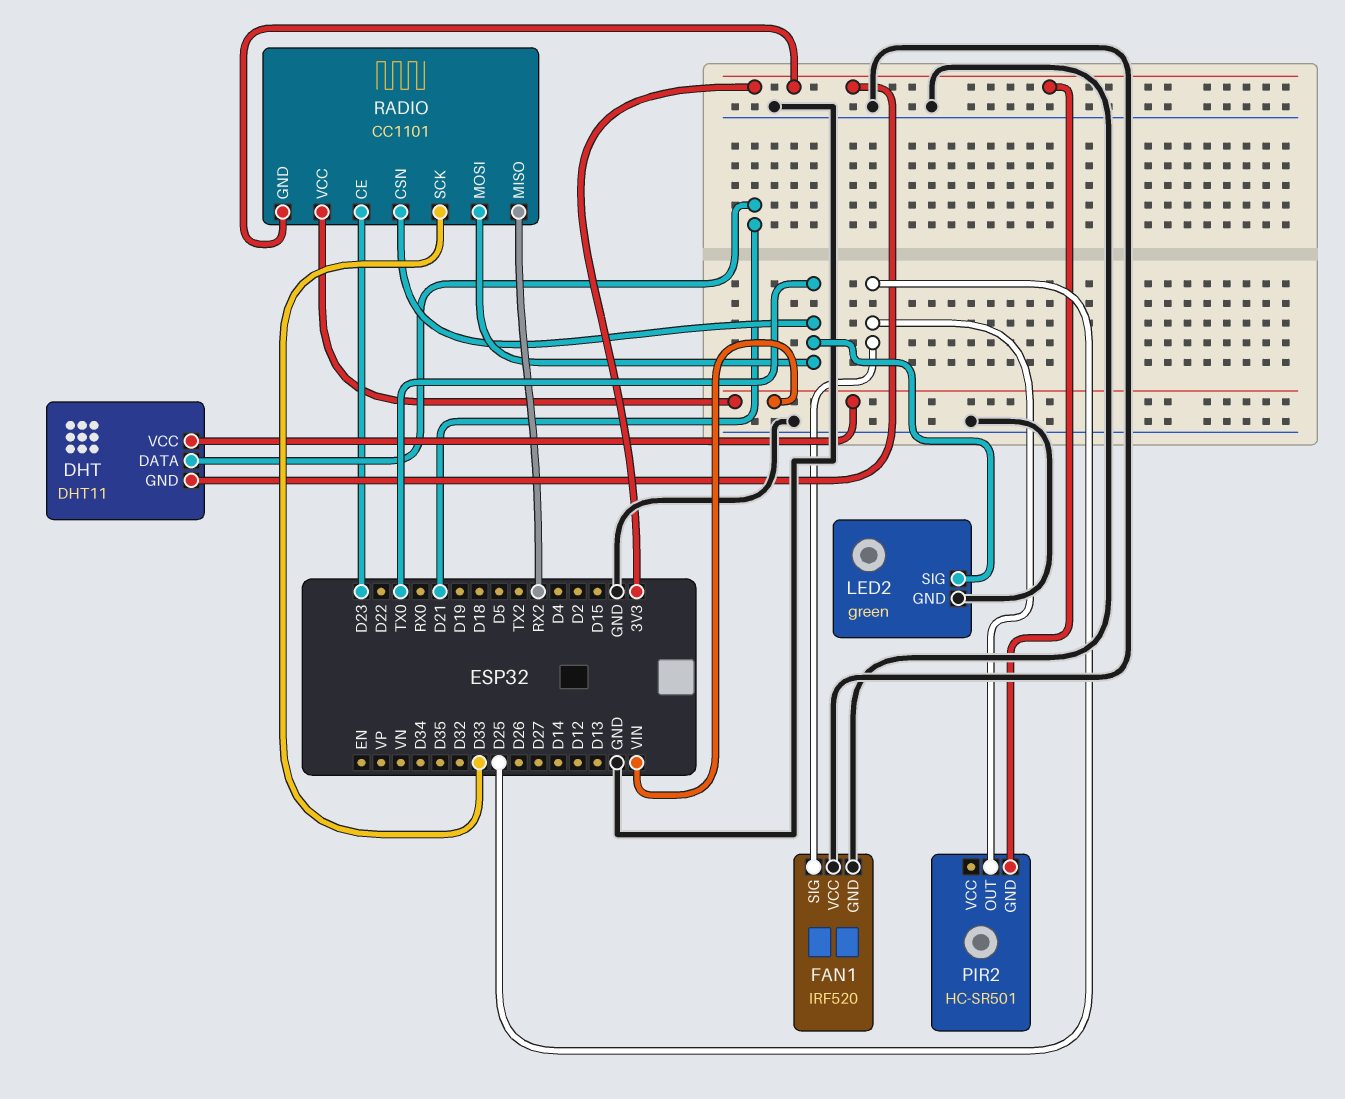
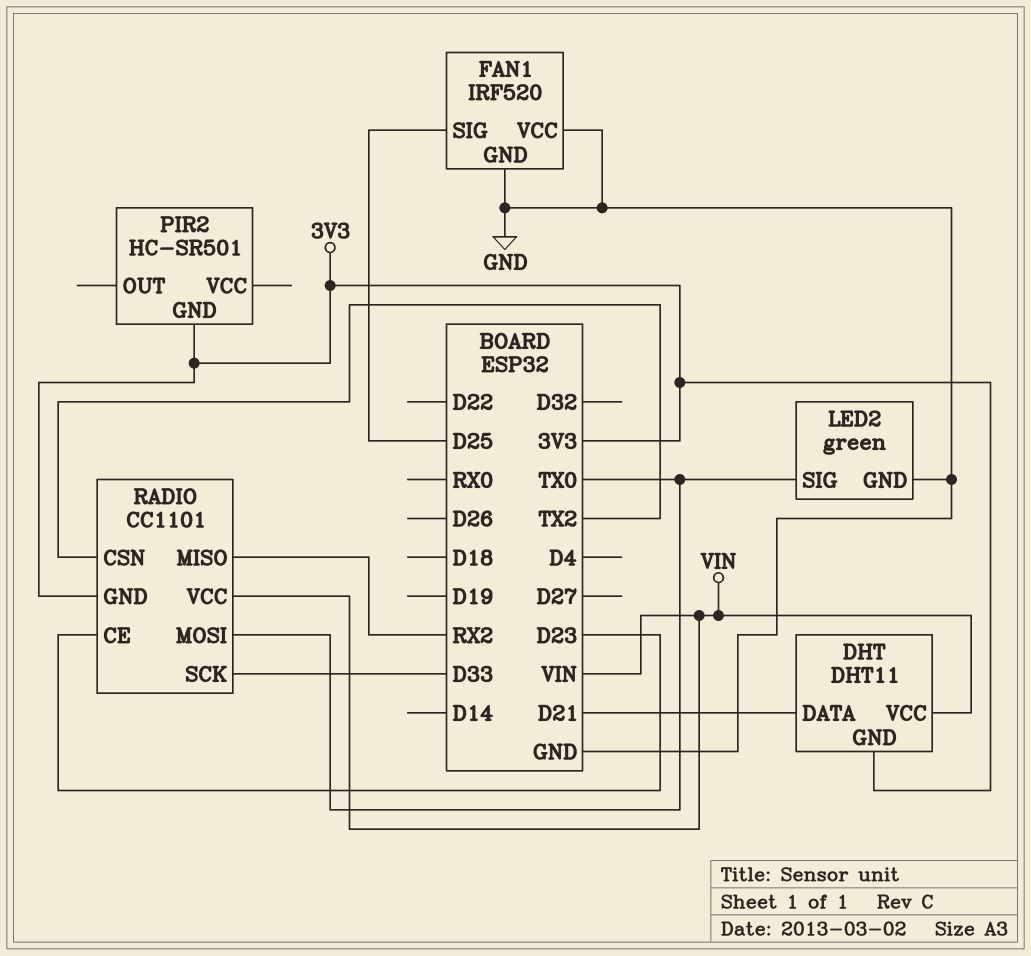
PIR2 pin OUT: D25 -> none
RADIO pin CSN: TX0 -> TX2

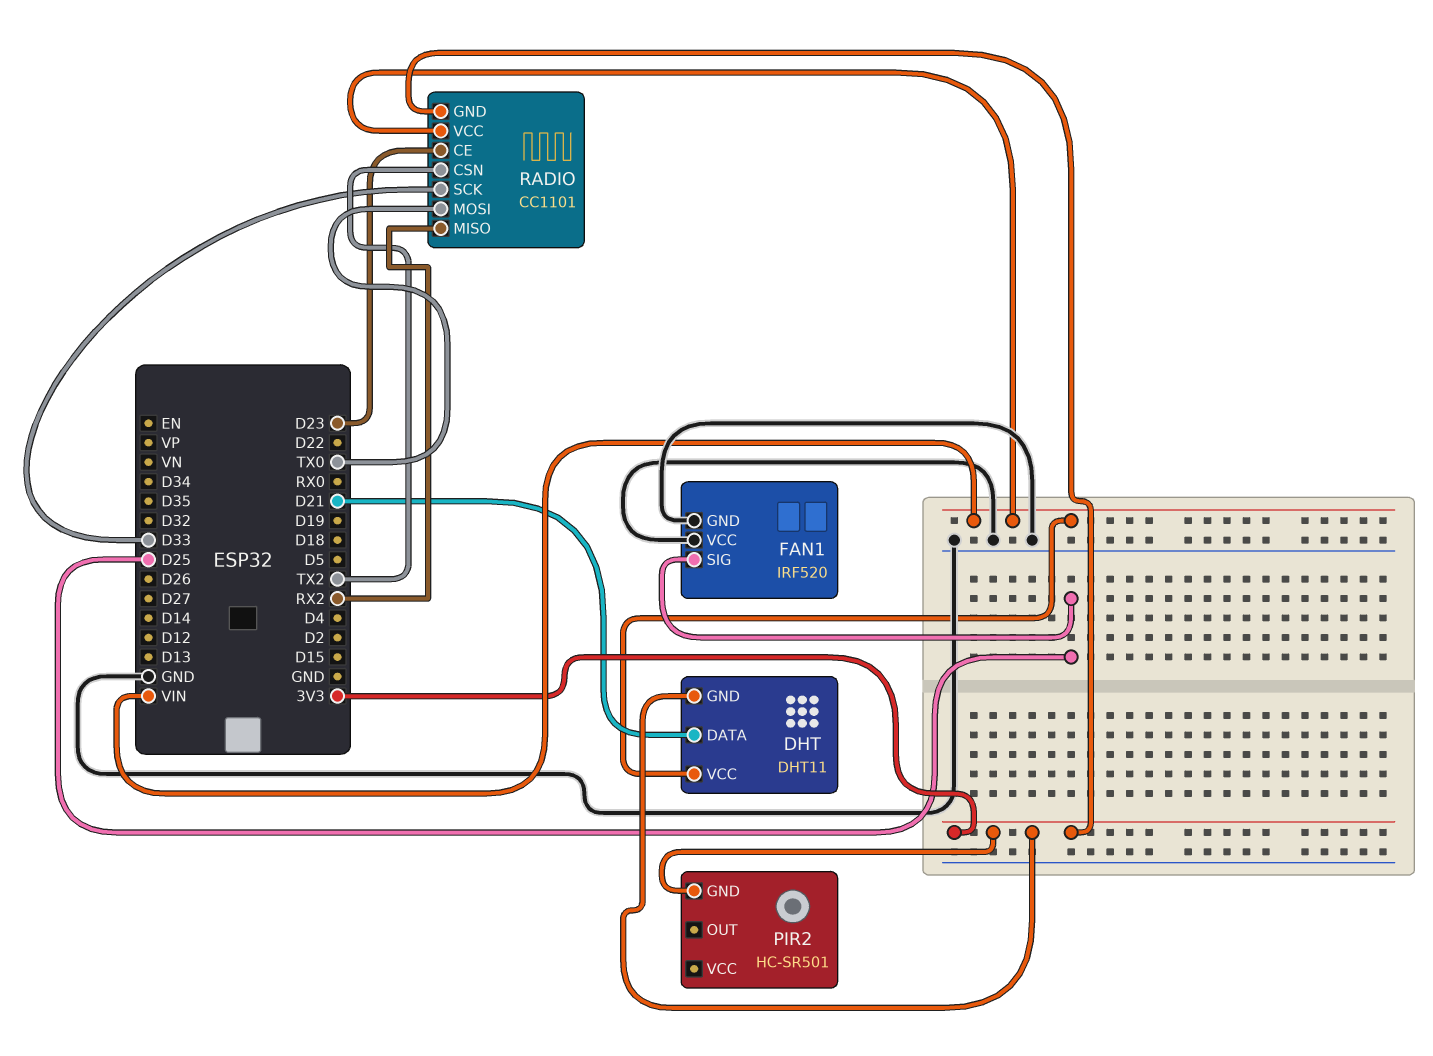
LED2: green -> none
LED2 pin GND: GND -> none
LED2 pin SIG: TX0 -> none

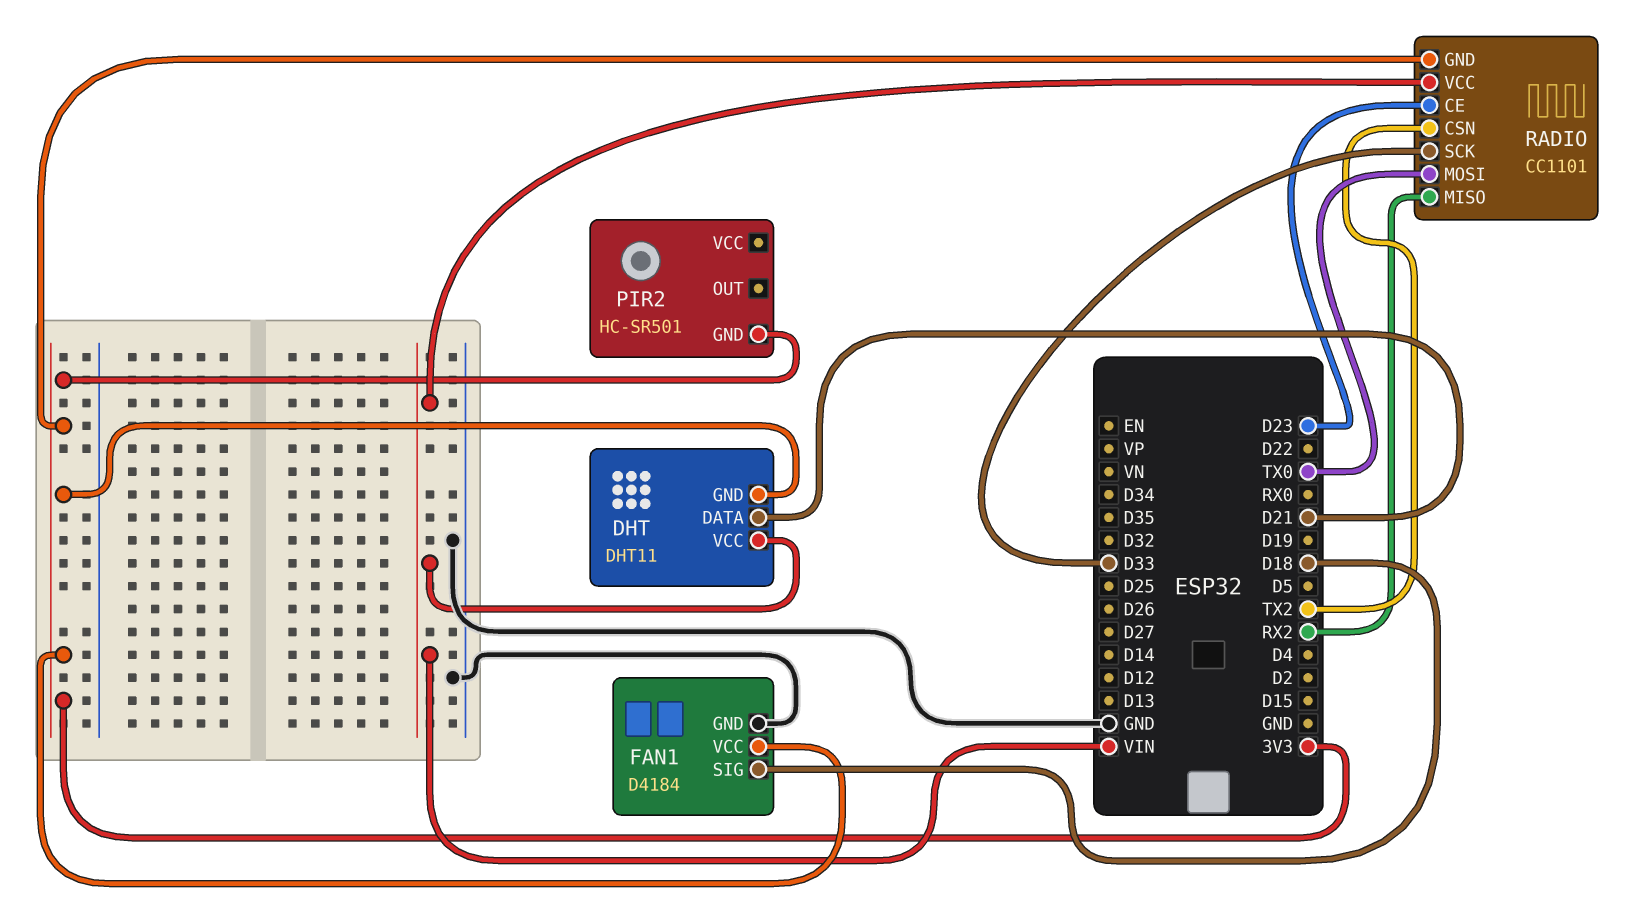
FAN1: IRF520 -> D4184
FAN1 pin SIG: D25 -> D18
FAN1 pin VCC: GND -> 3V3

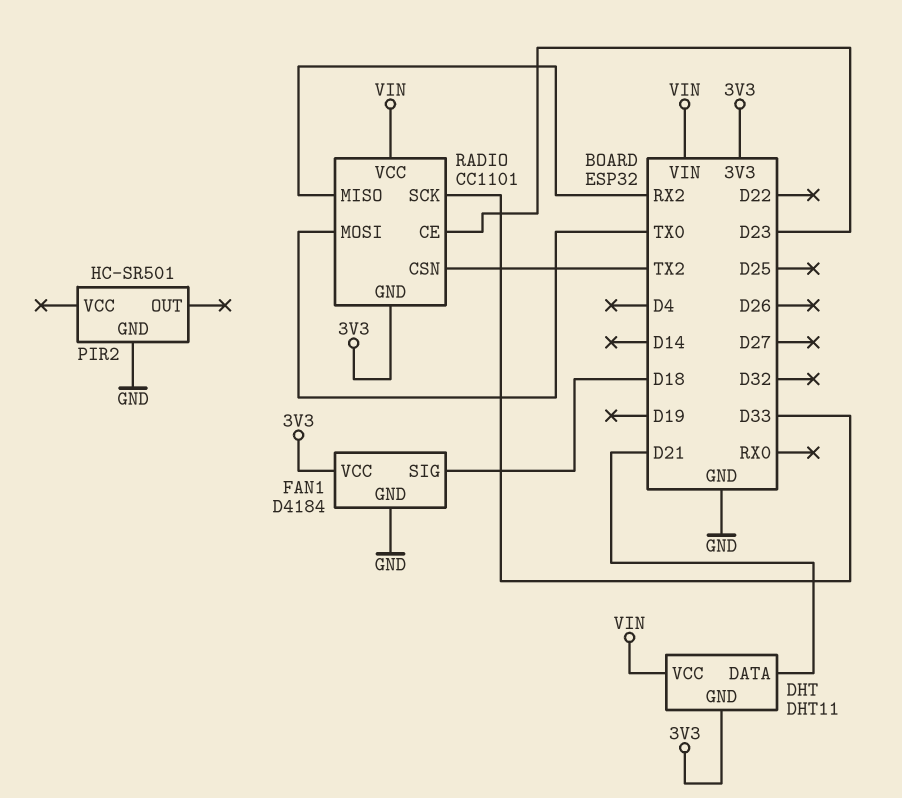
PIR2 pin GND: 3V3 -> GND

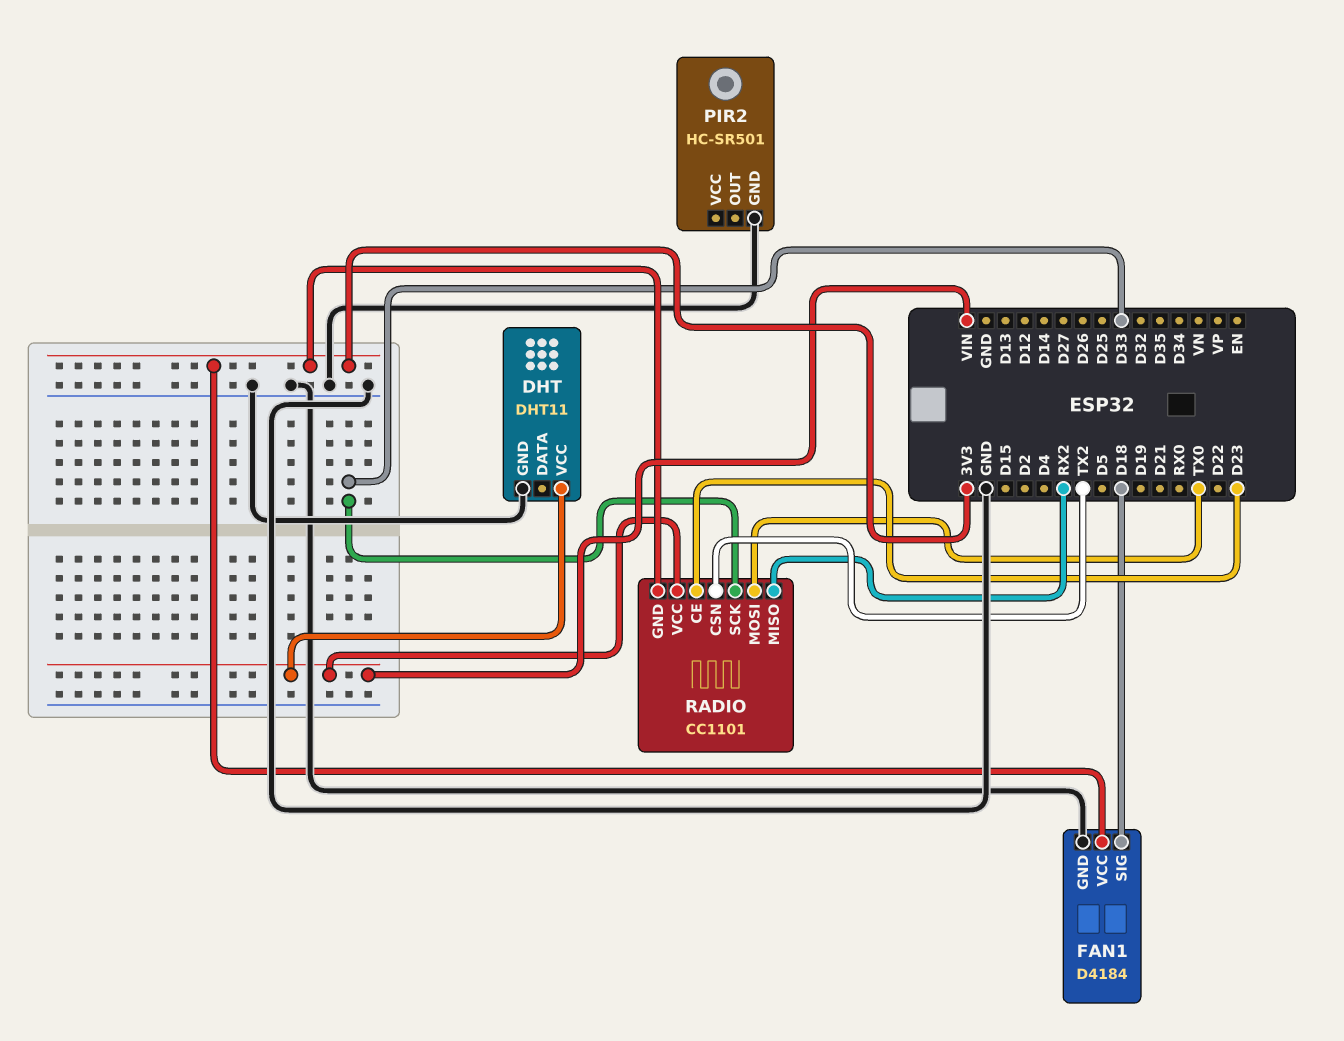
DHT pin DATA: D21 -> none
DHT pin GND: 3V3 -> GND

